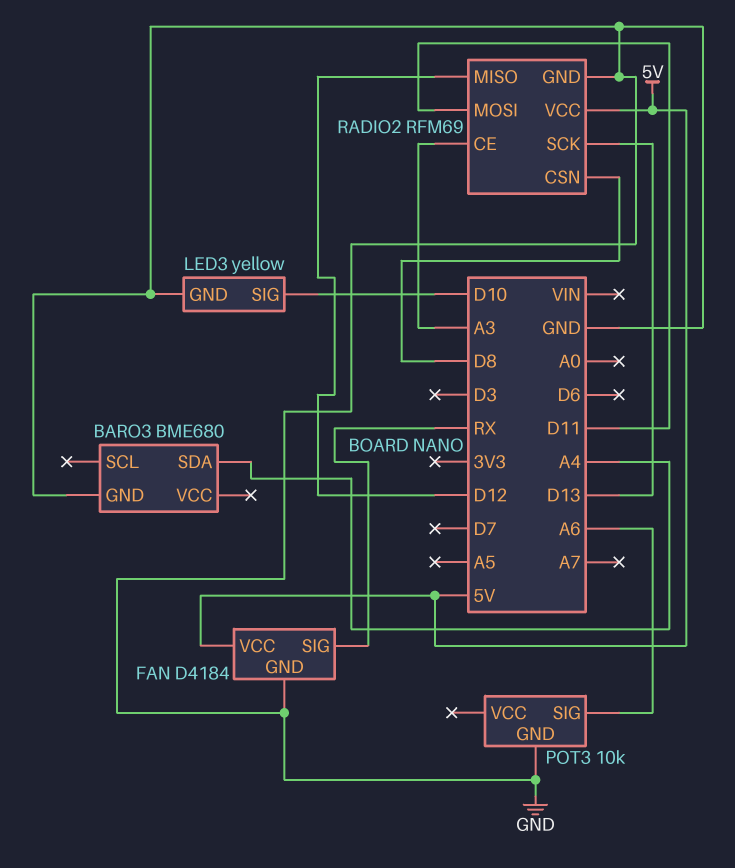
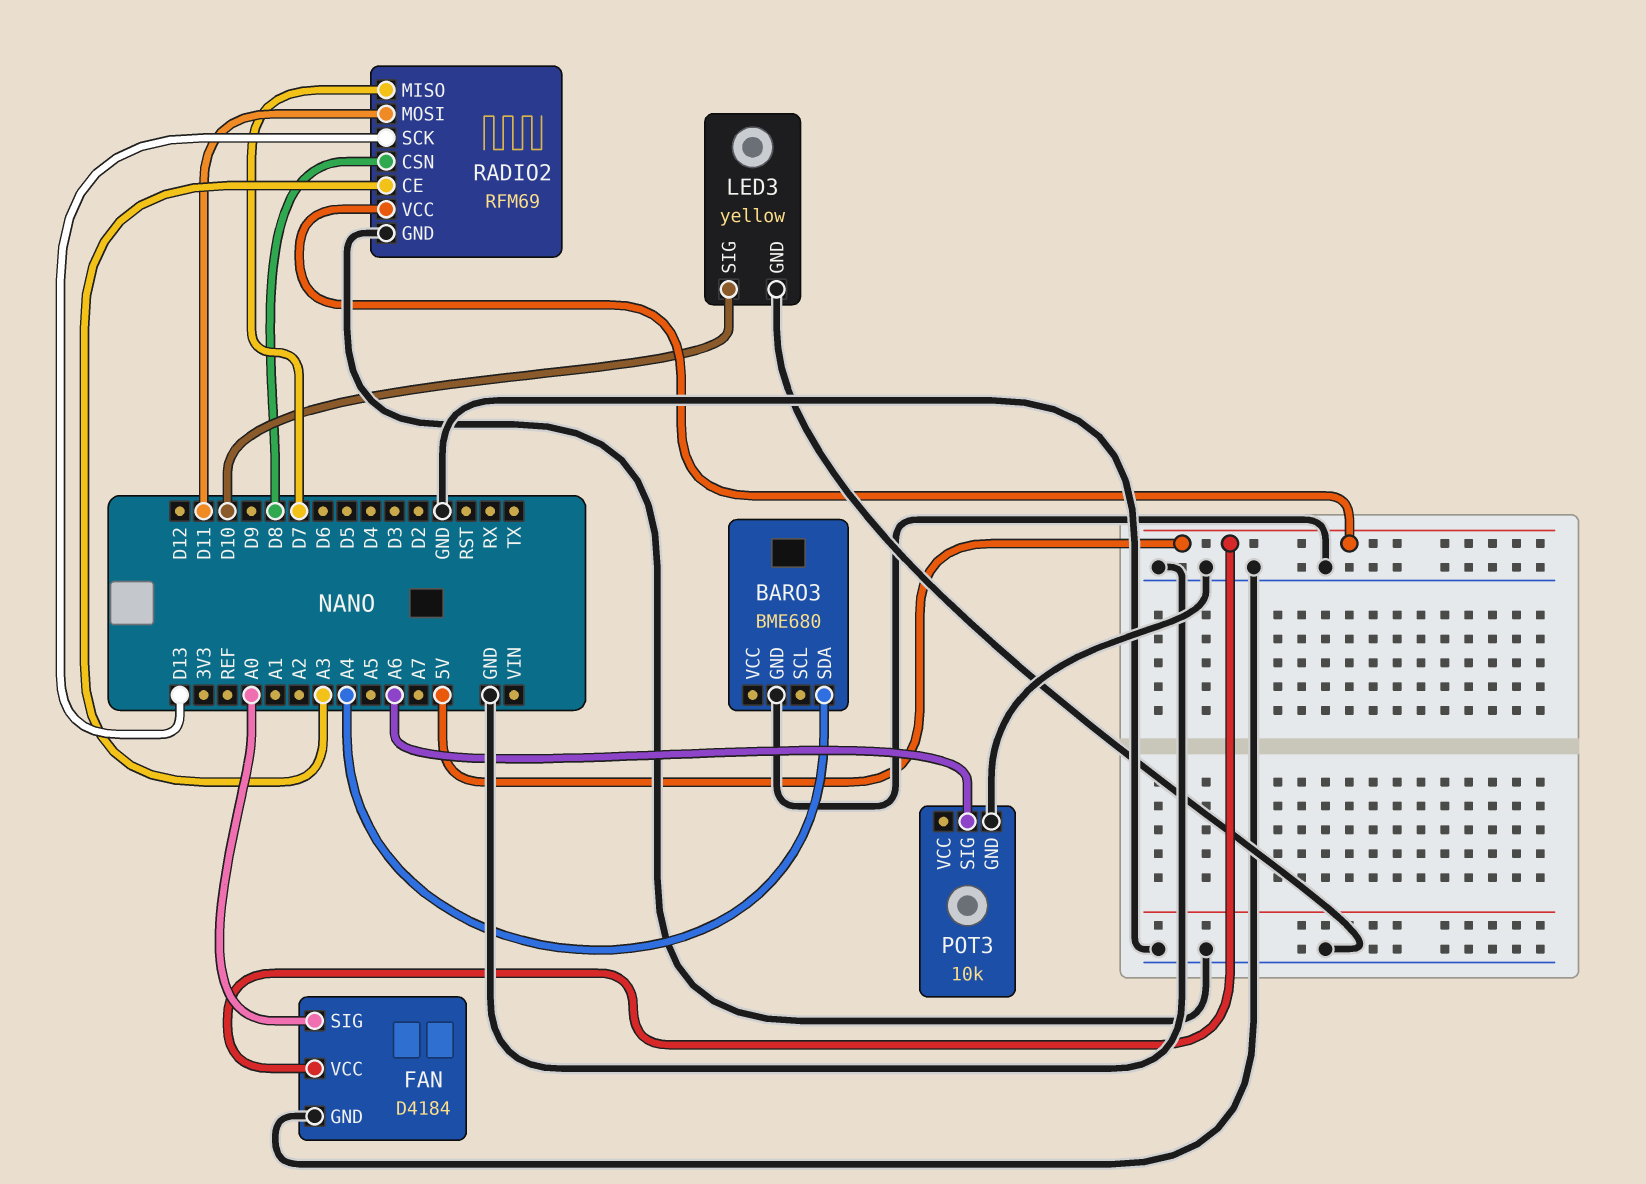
FAN pin SIG: RX -> A0
RADIO2 pin MISO: D12 -> D7

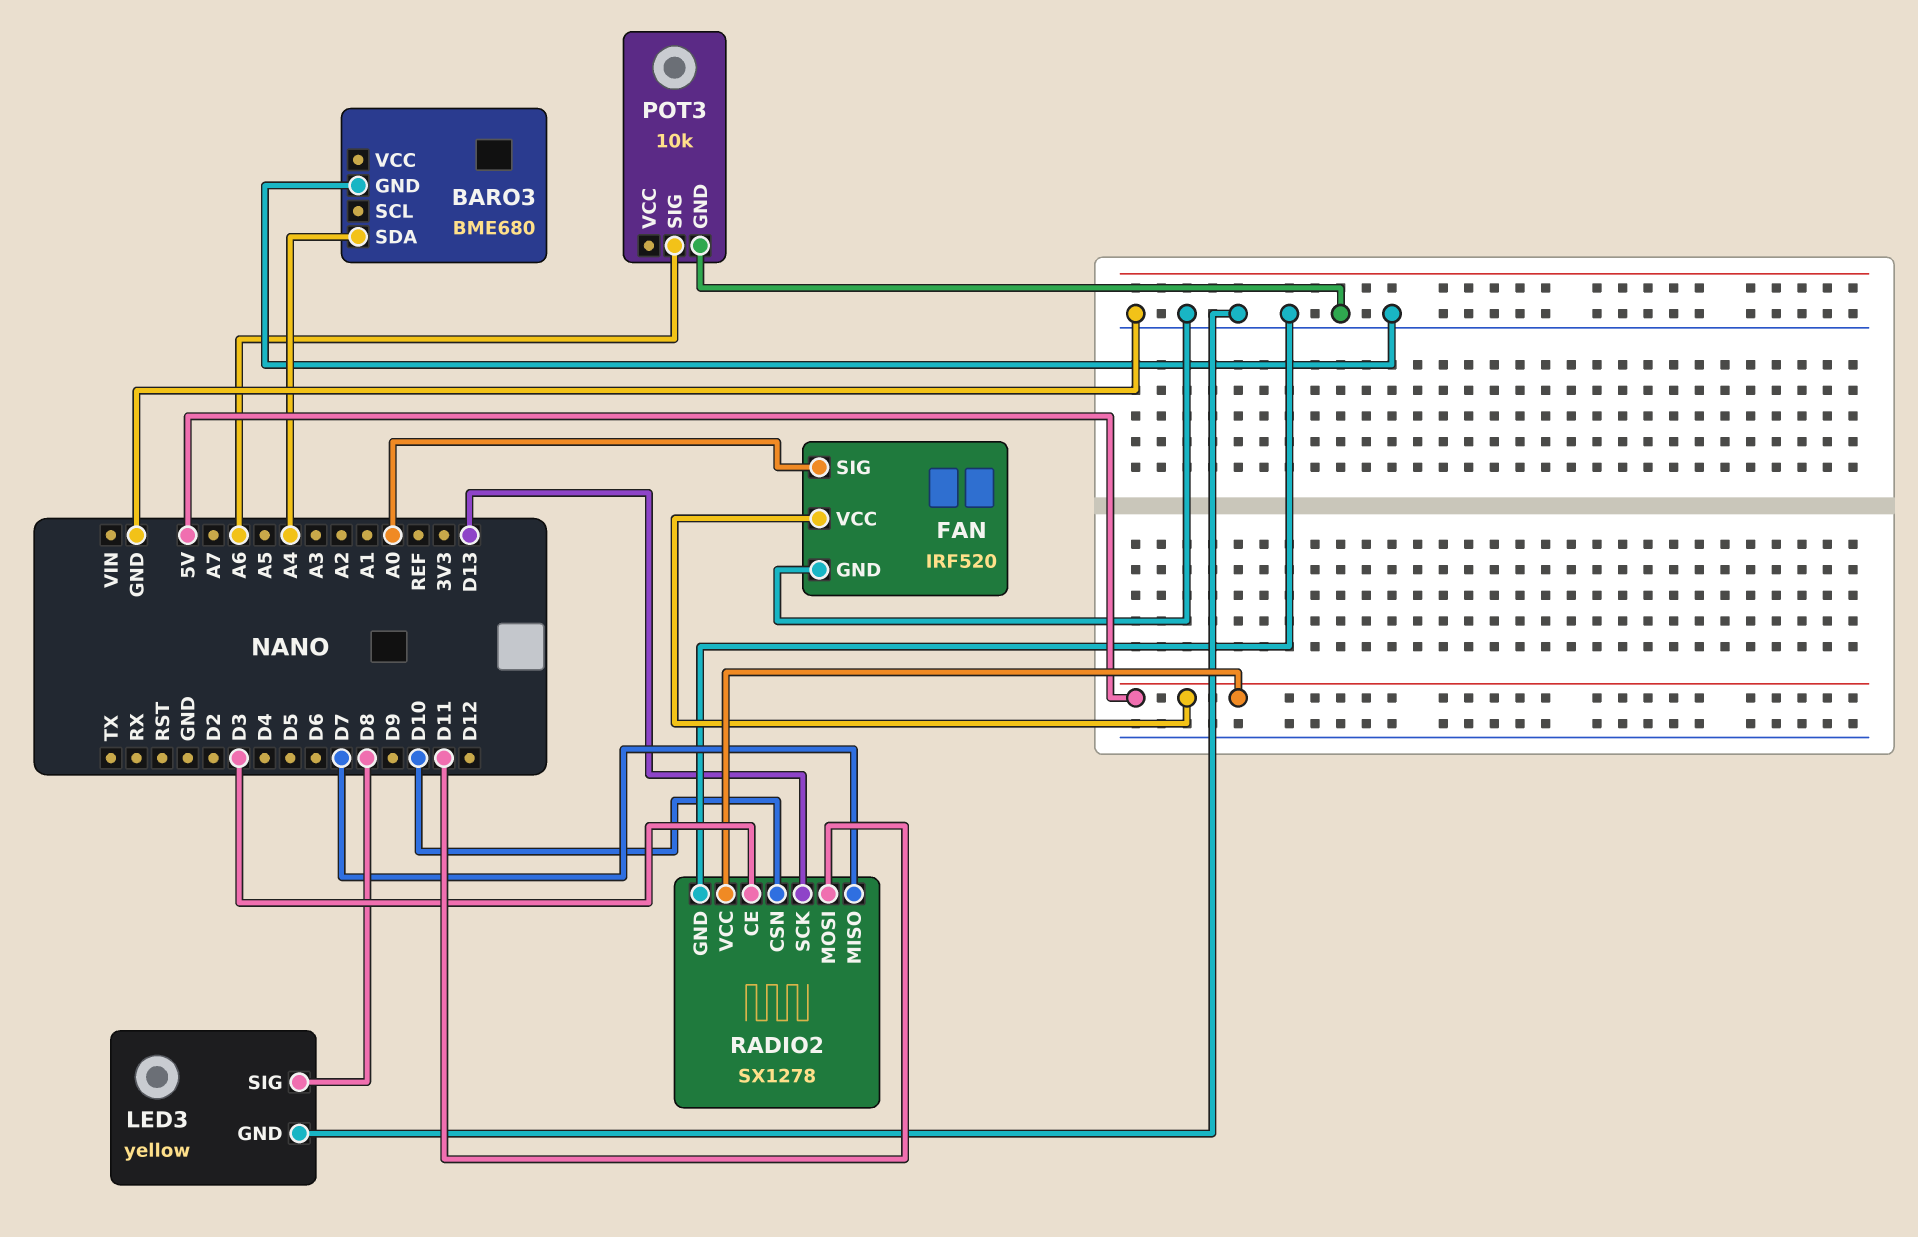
FAN: D4184 -> IRF520
LED3 pin SIG: D10 -> D8
RADIO2: RFM69 -> SX1278
RADIO2 pin CE: A3 -> D3
RADIO2 pin CSN: D8 -> D10

